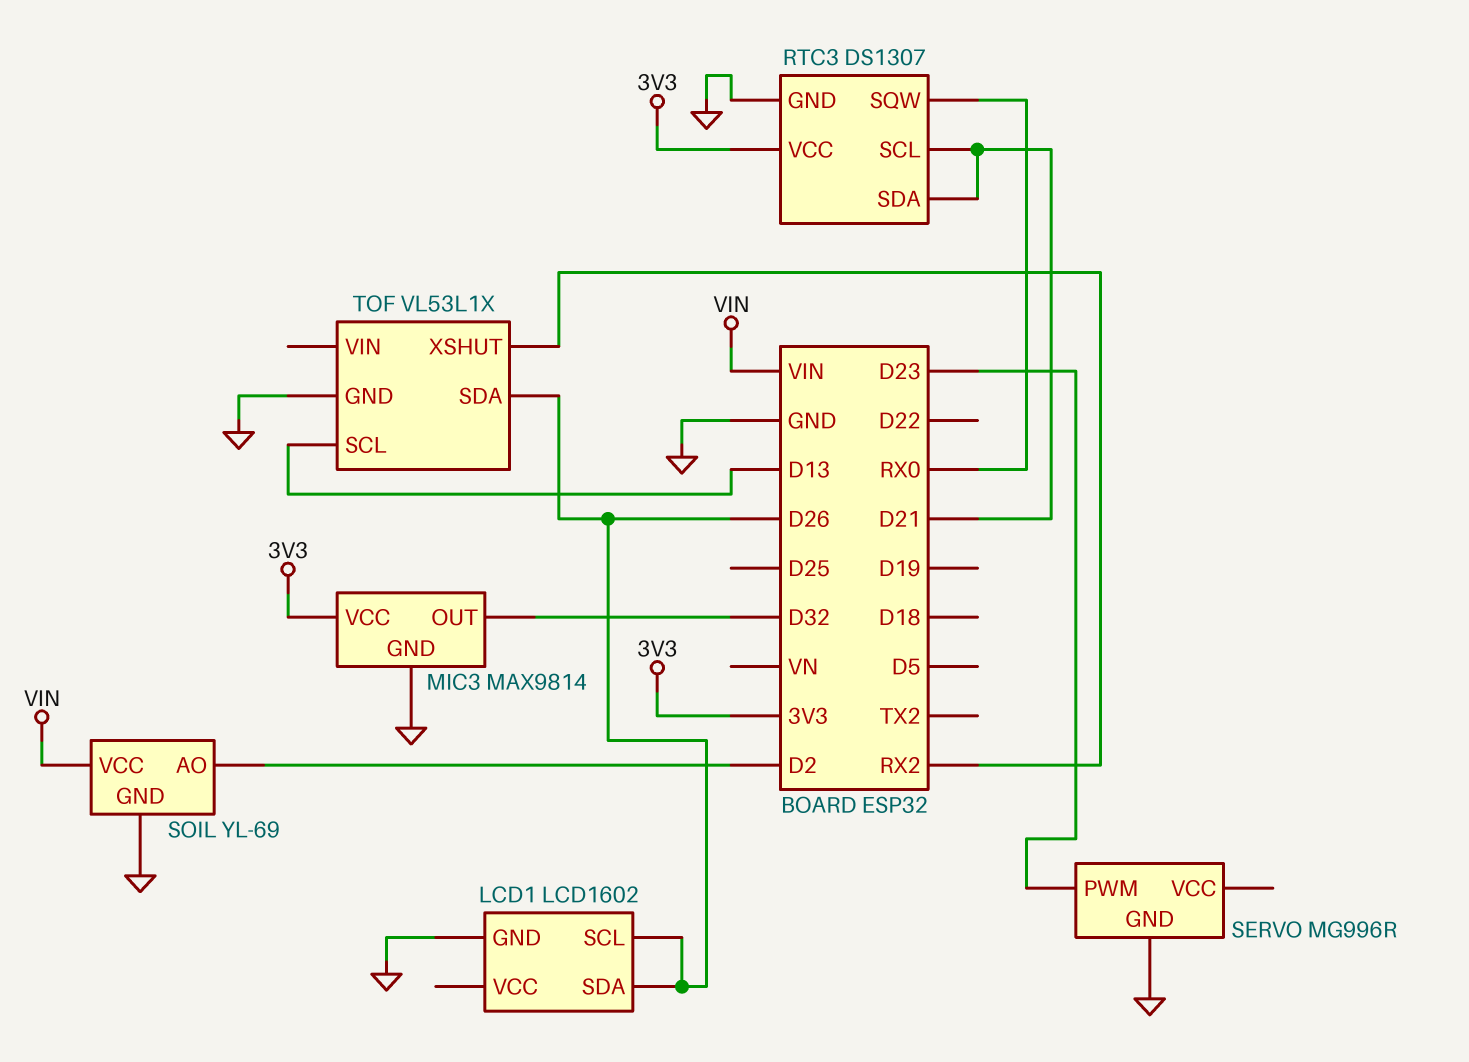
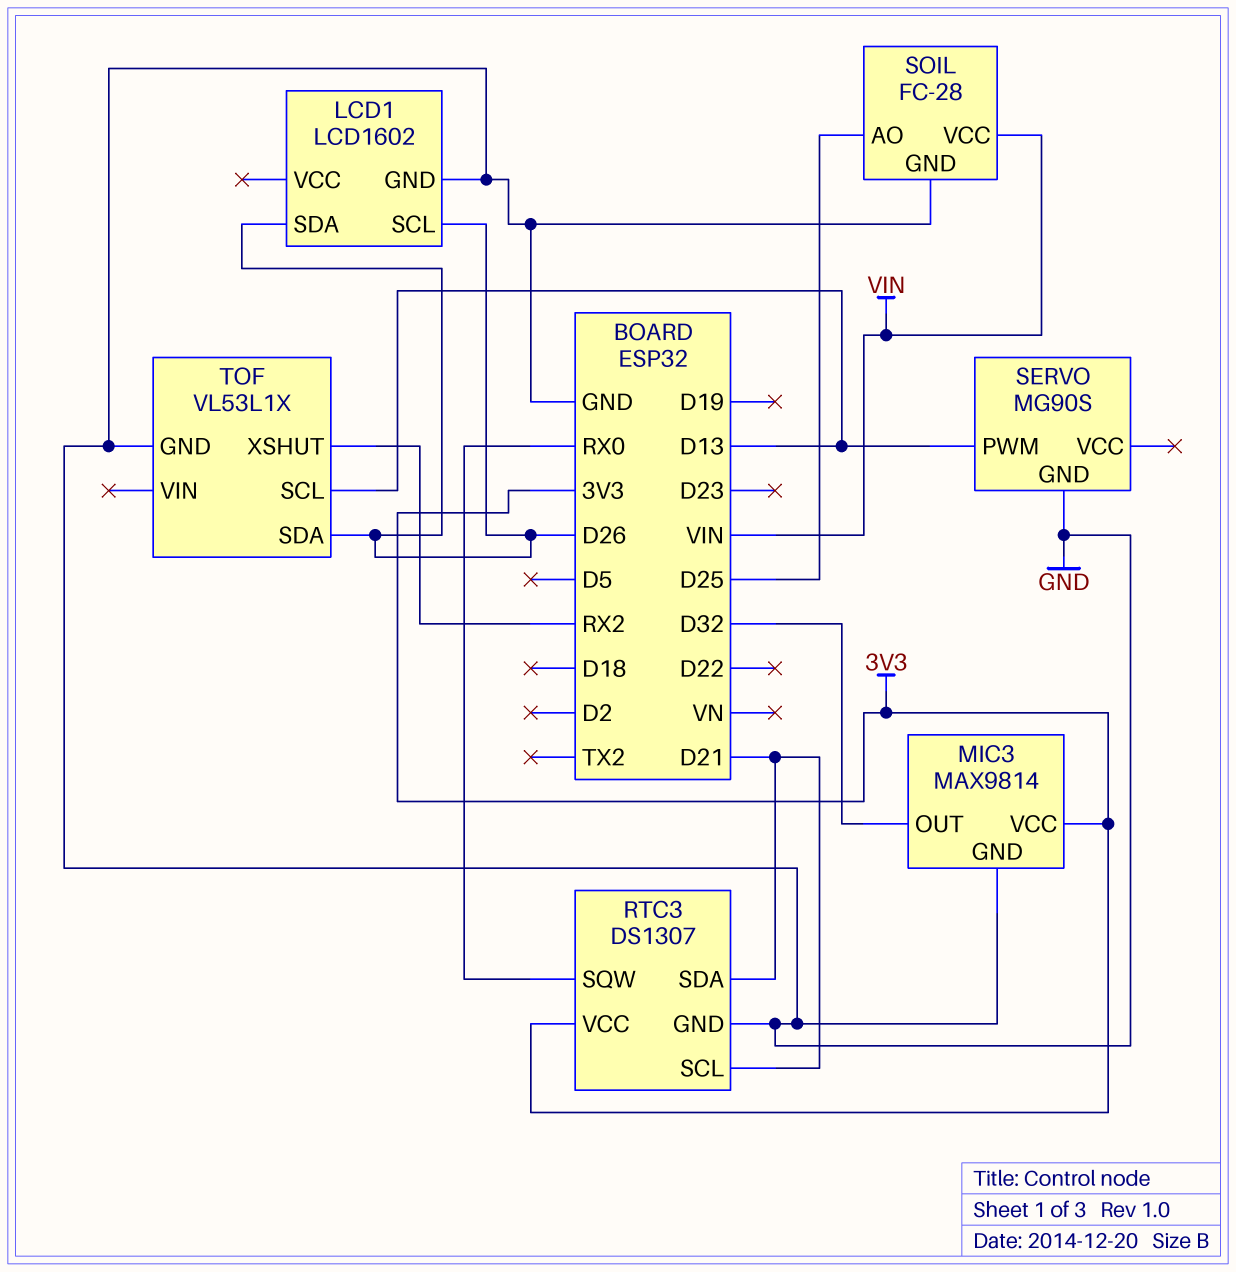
SERVO: MG996R -> MG90S
SERVO pin PWM: D23 -> D13
SOIL: YL-69 -> FC-28
SOIL pin AO: D2 -> D25

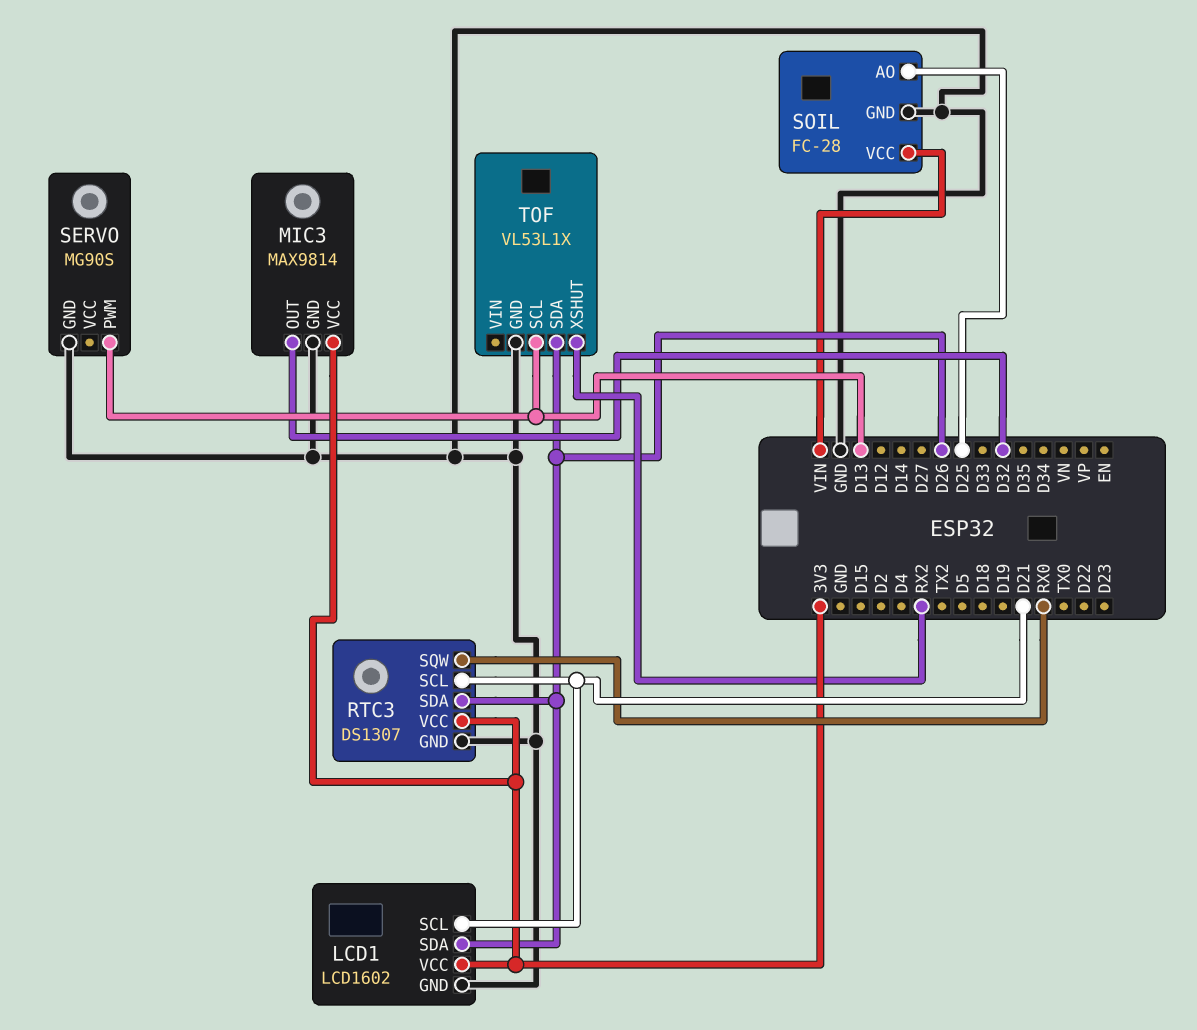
LCD1 pin SCL: D26 -> D21
LCD1 pin VCC: none -> 3V3
RTC3 pin SDA: D21 -> D26

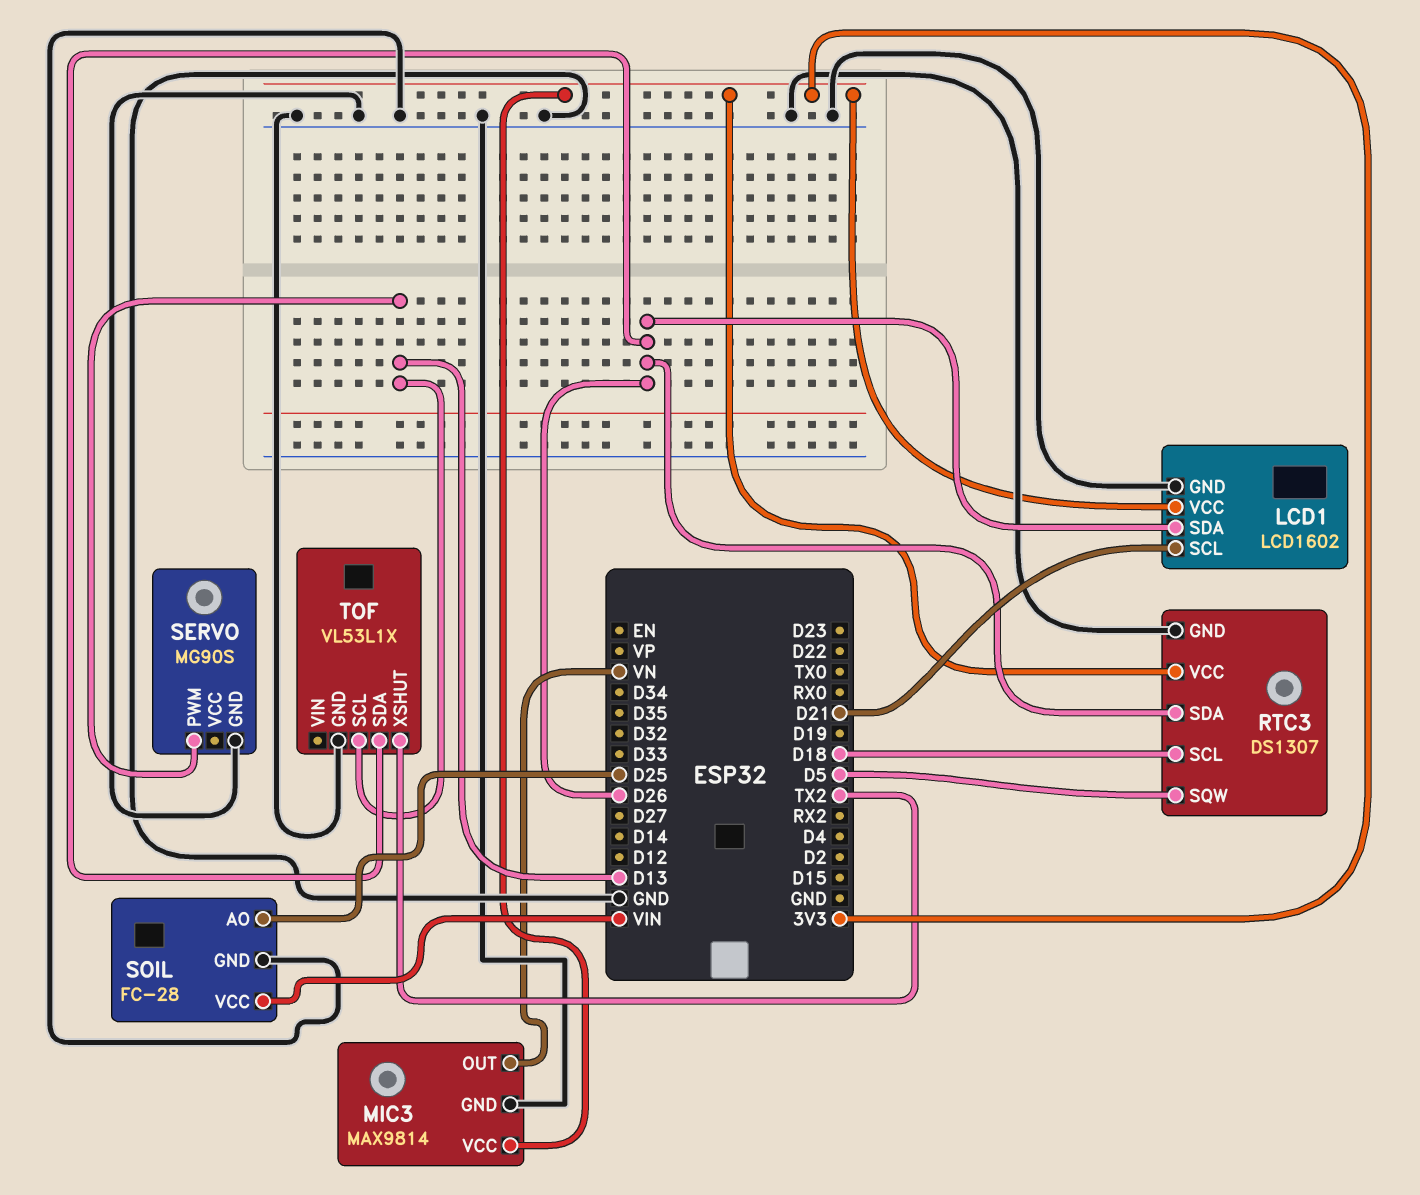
MIC3 pin OUT: D32 -> VN
RTC3 pin SCL: D21 -> D18
RTC3 pin SQW: RX0 -> D5
TOF pin XSHUT: RX2 -> TX2

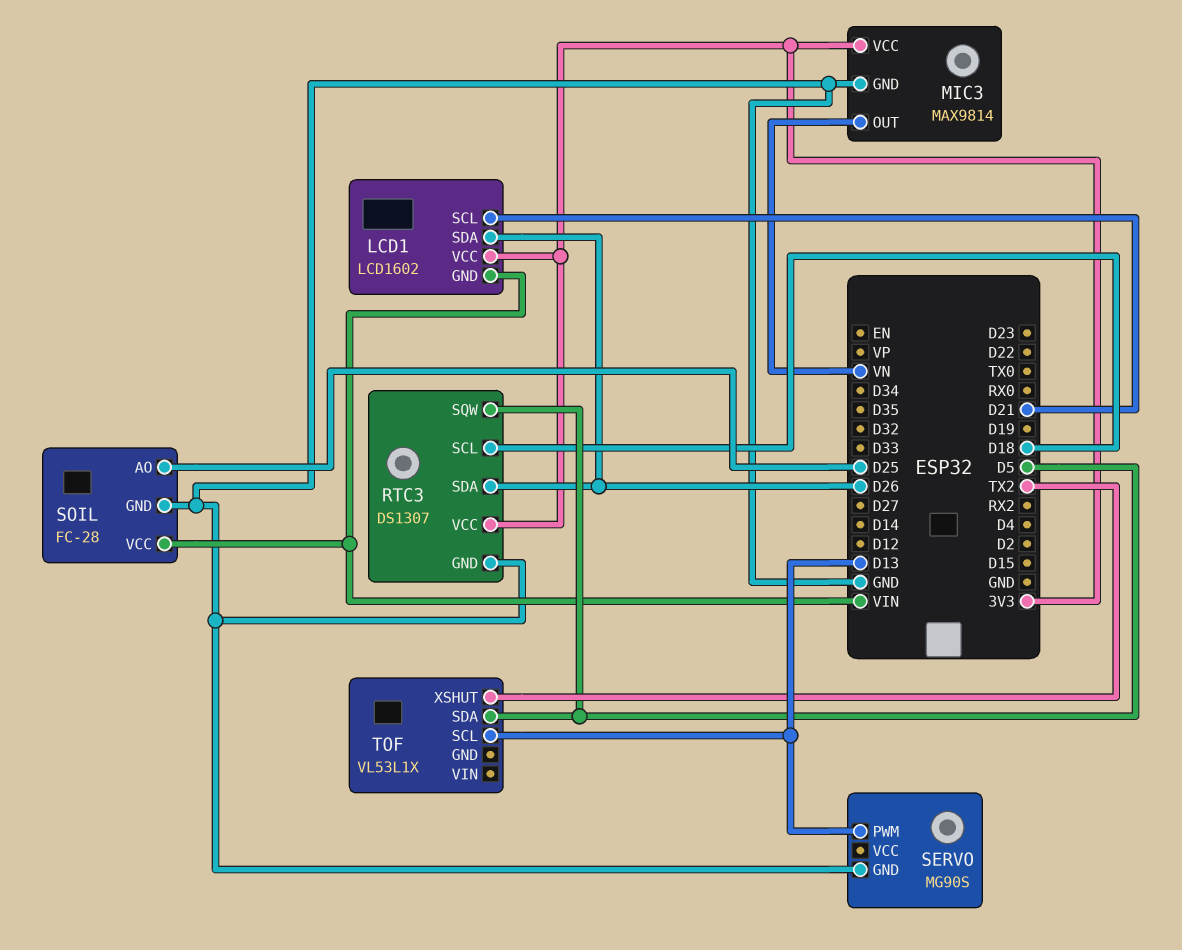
LCD1 pin GND: GND -> VIN
TOF pin GND: GND -> none
TOF pin SDA: D26 -> D5

